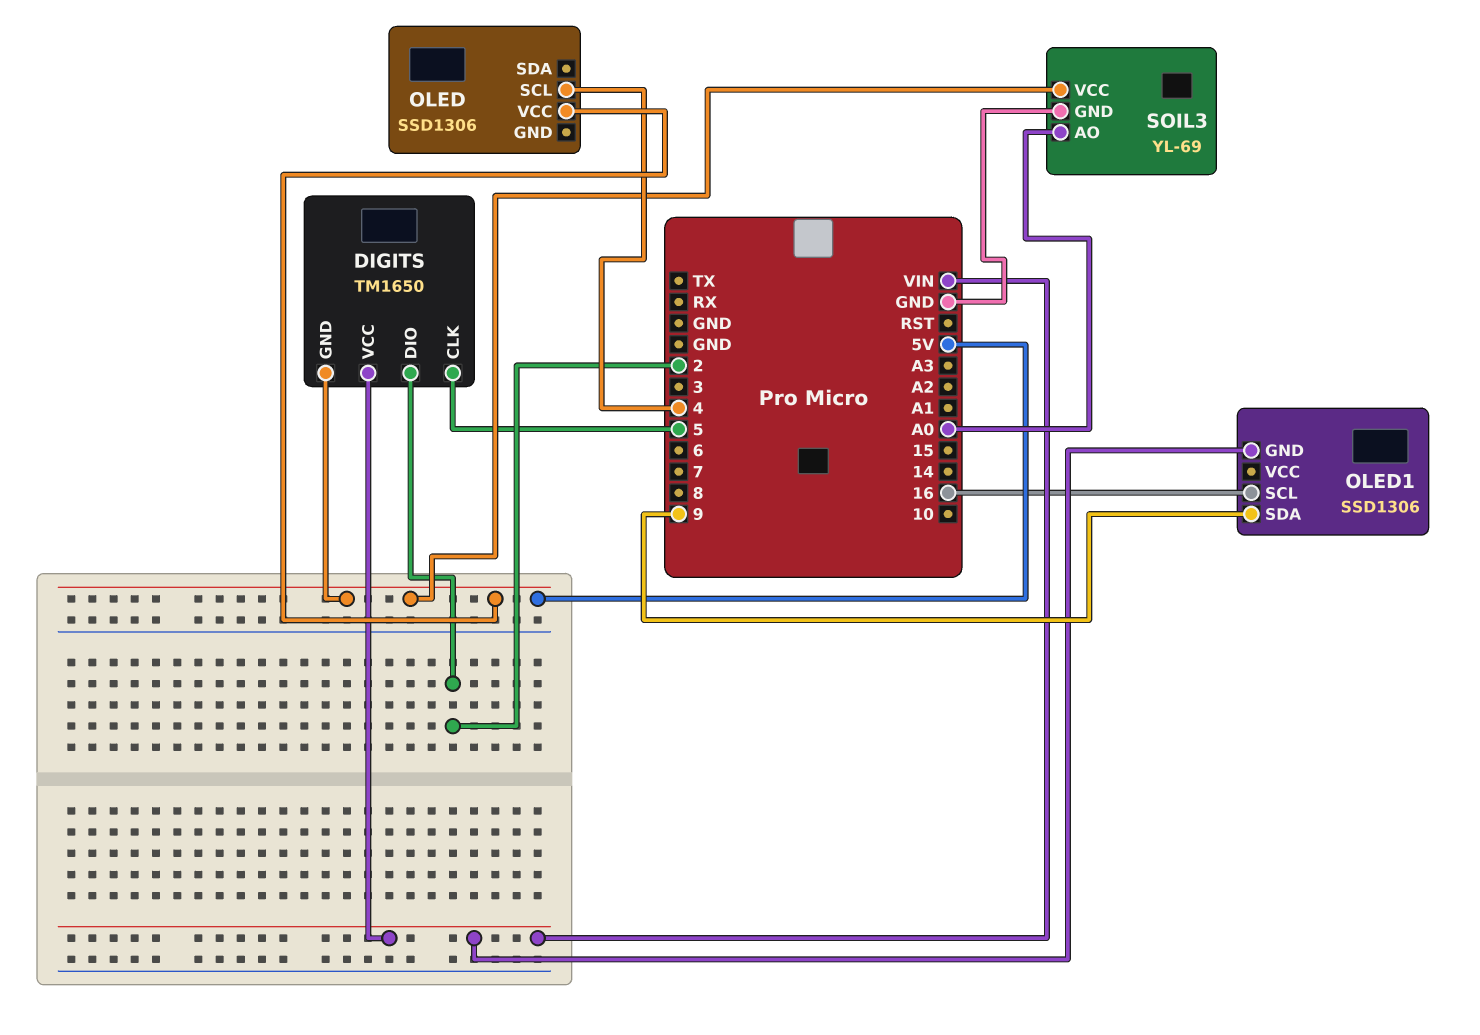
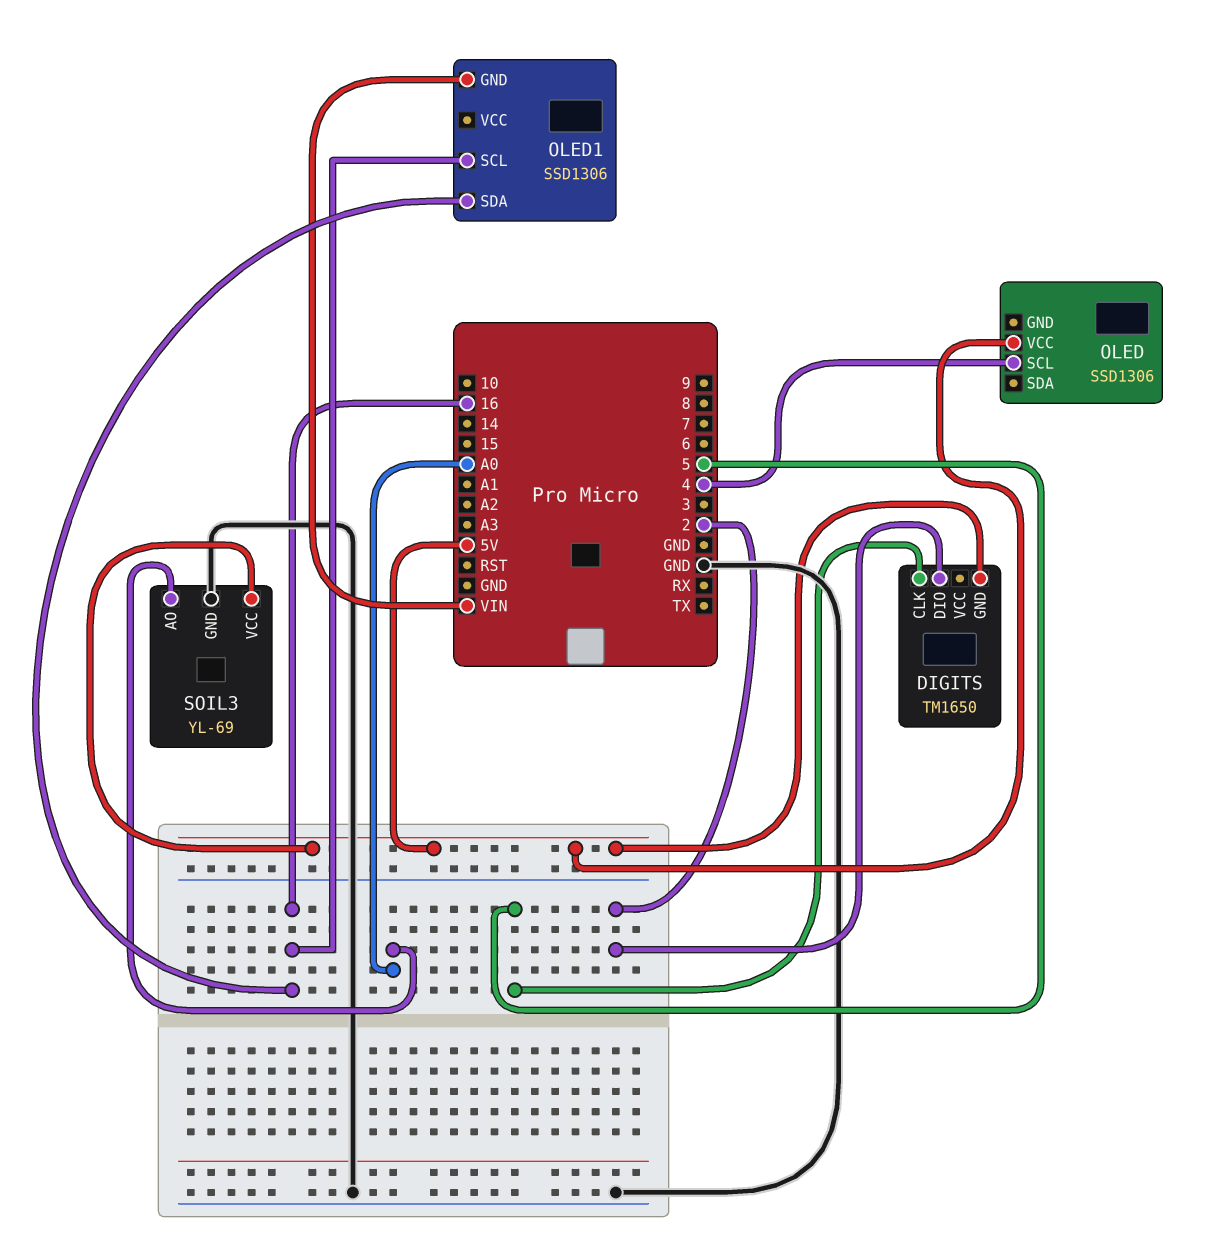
DIGITS pin VCC: VIN -> none
OLED1 pin SDA: 9 -> 16

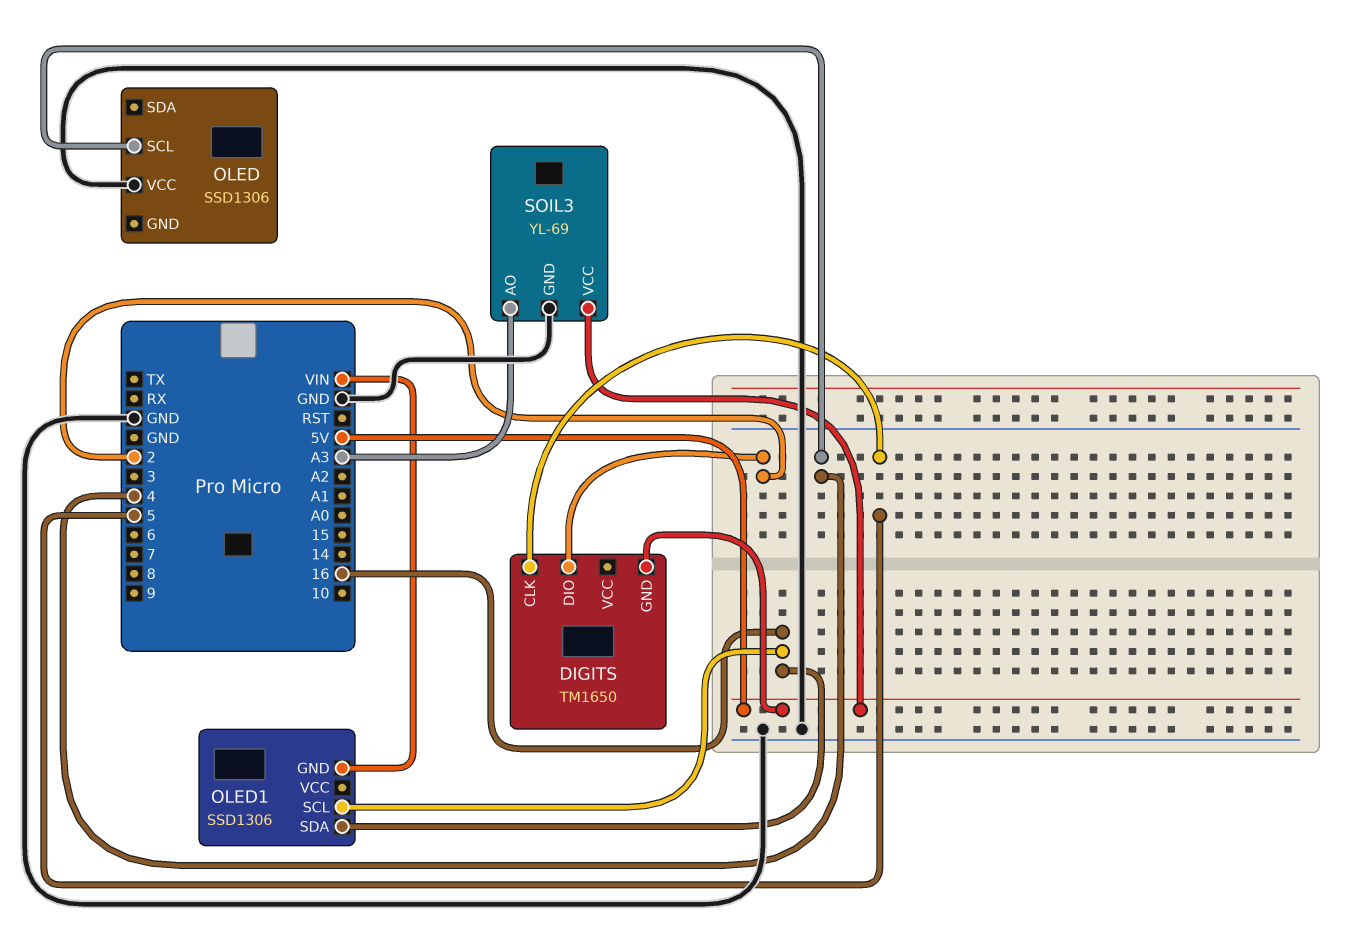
OLED pin VCC: 5V -> GND
SOIL3 pin AO: A0 -> A3

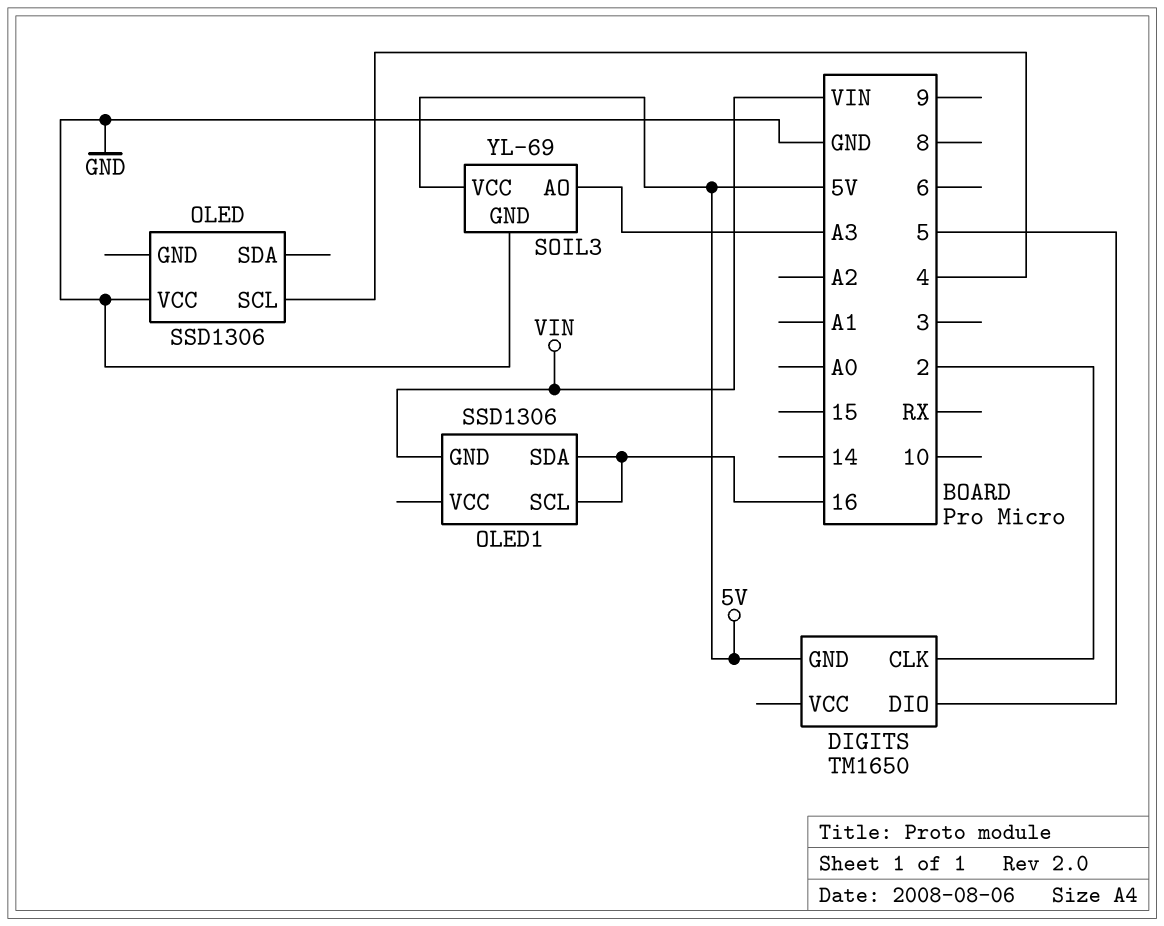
DIGITS pin CLK: 5 -> 2
DIGITS pin DIO: 2 -> 5

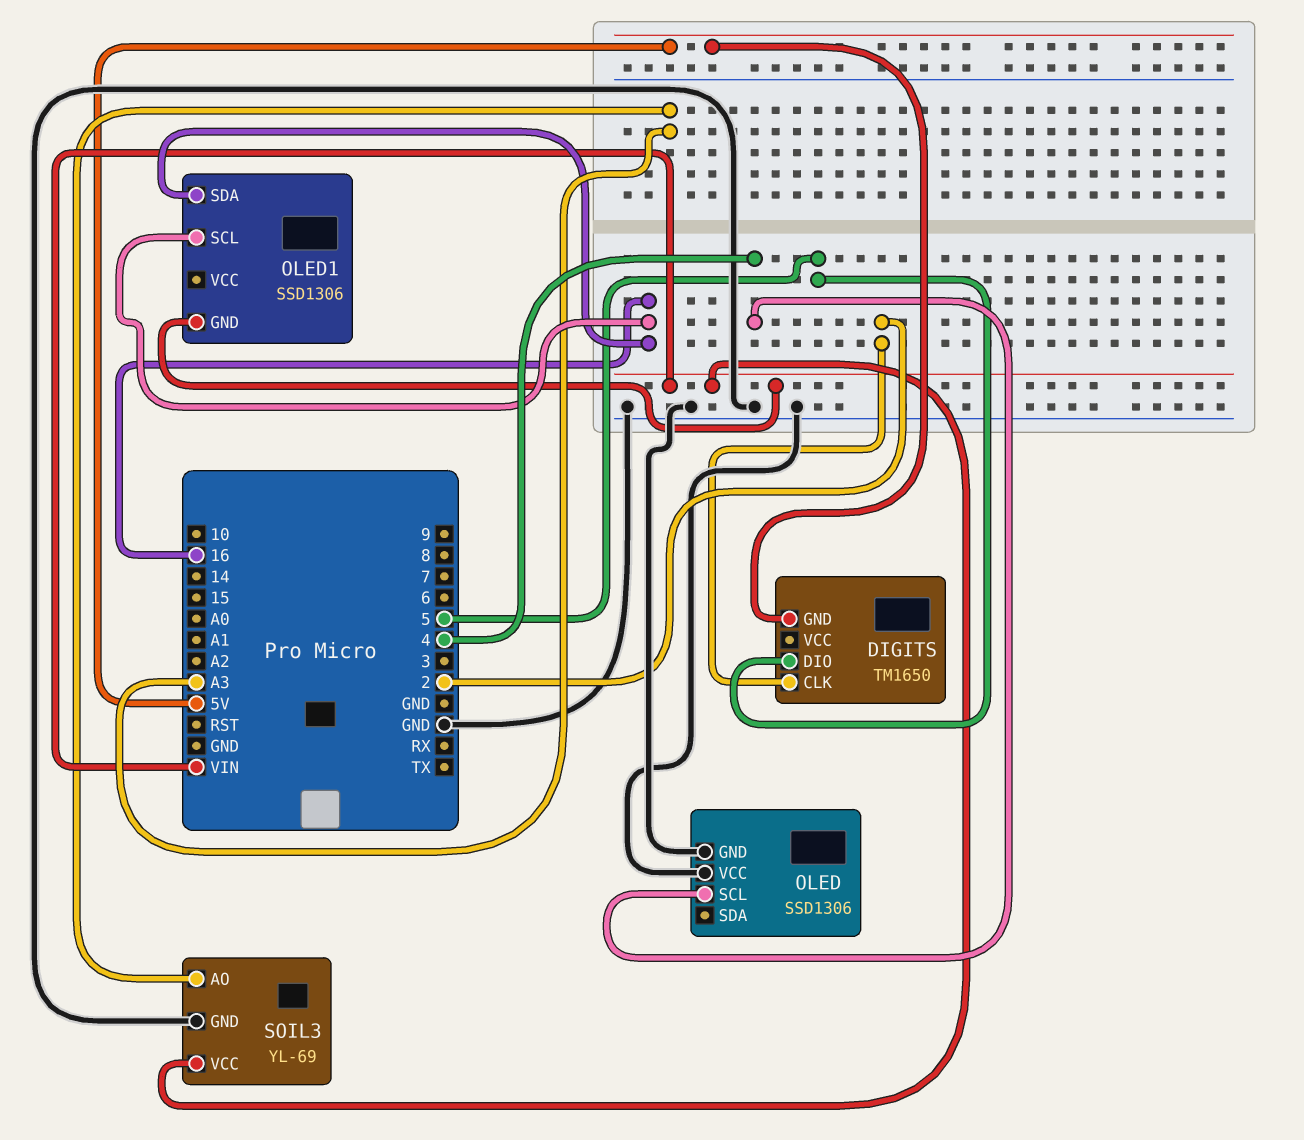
OLED pin GND: none -> GND
SOIL3 pin VCC: 5V -> VIN

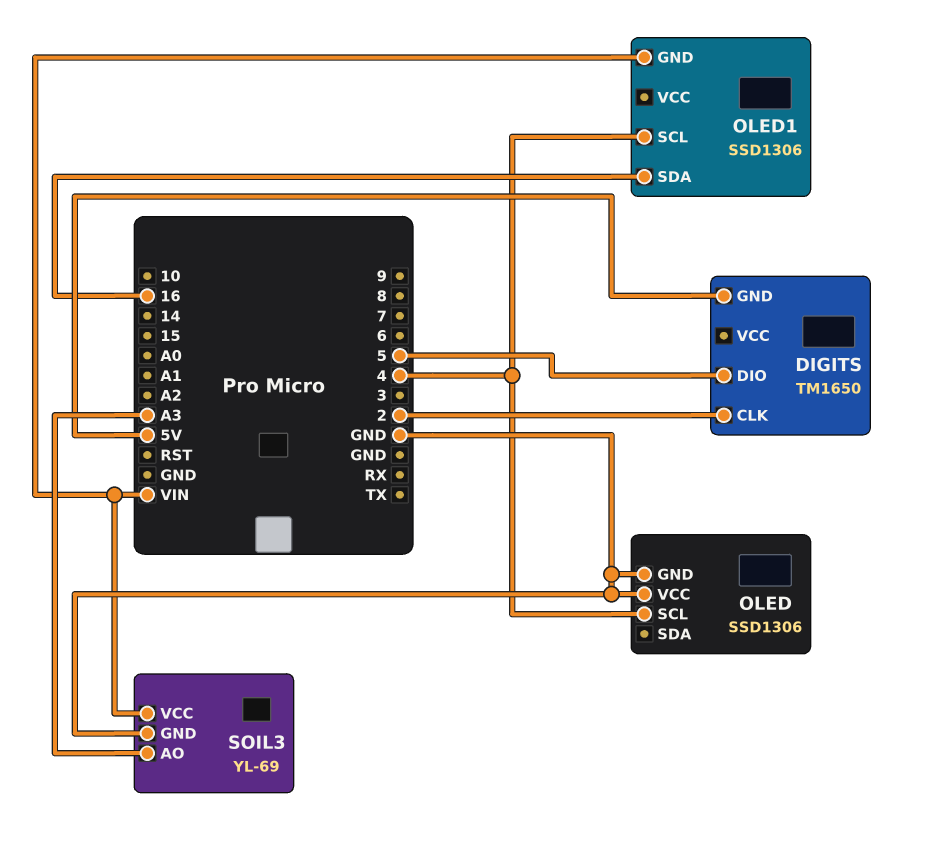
OLED1 pin SCL: 16 -> 4

